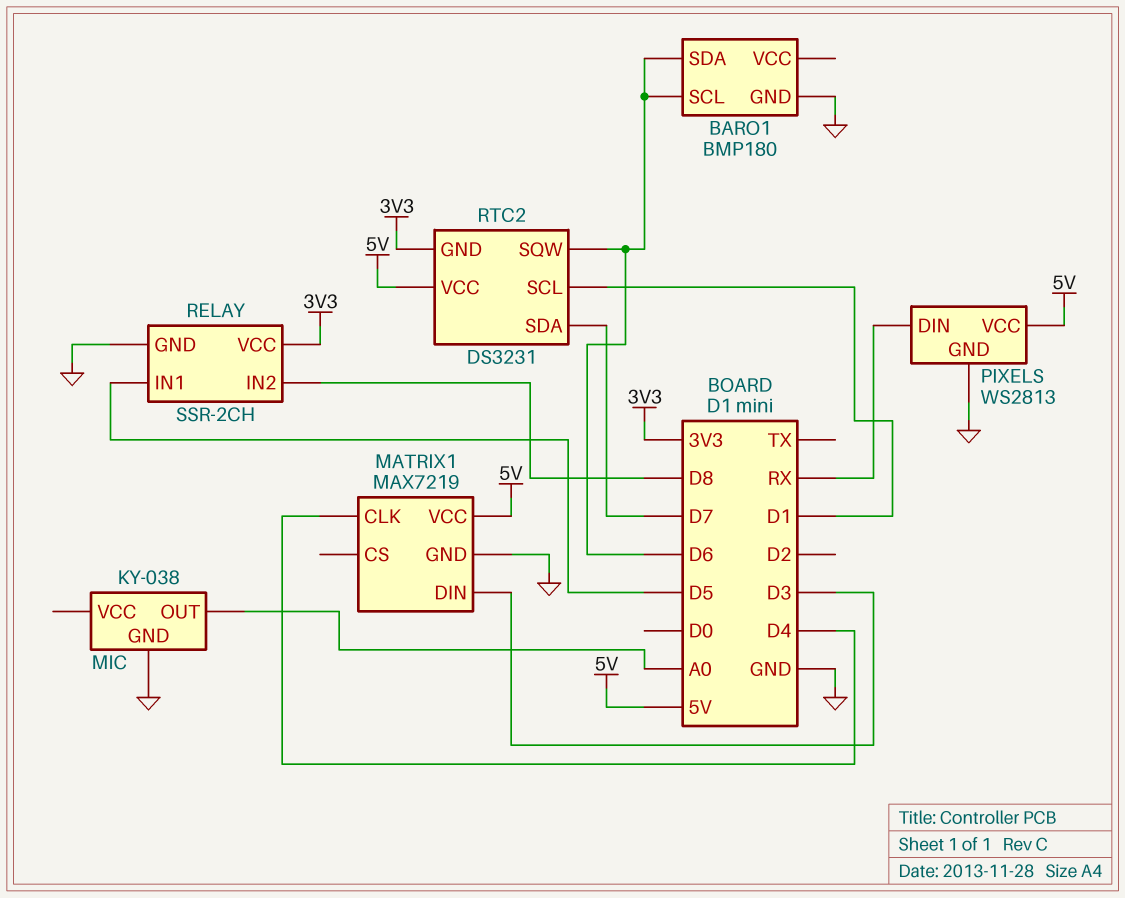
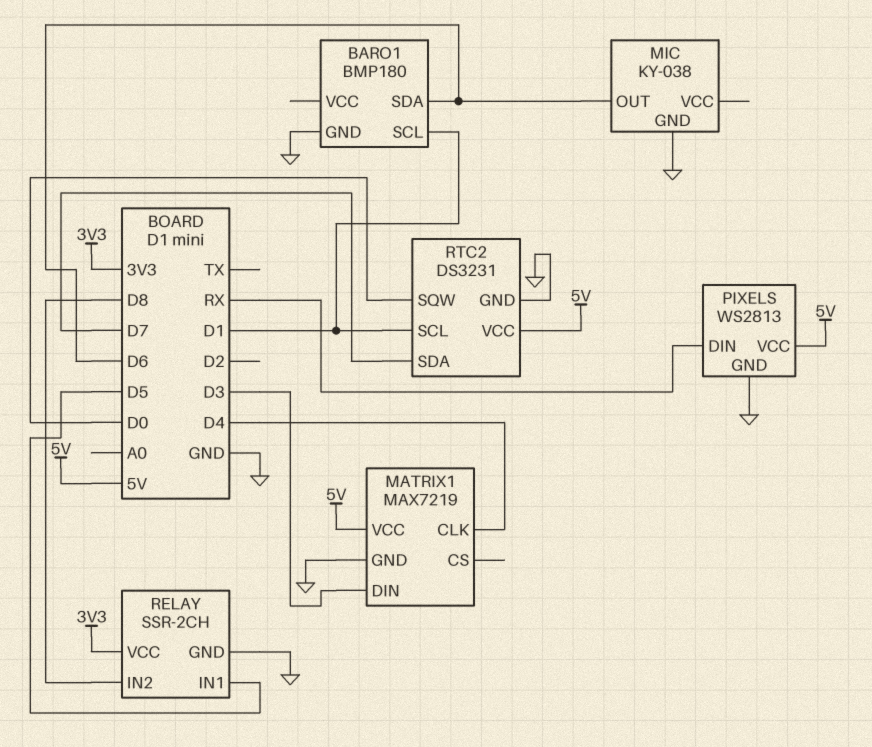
BARO1 pin SCL: D6 -> D1
MIC pin OUT: A0 -> D6
RTC2 pin GND: 3V3 -> GND
RTC2 pin SQW: D6 -> D0

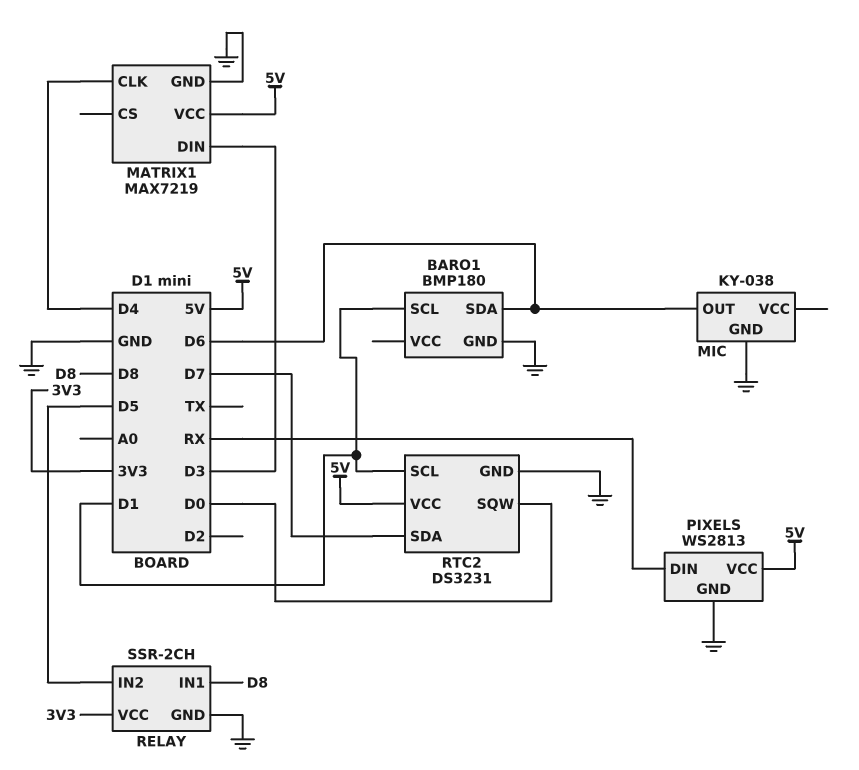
RELAY pin IN1: D5 -> D8
RELAY pin IN2: D8 -> D5

